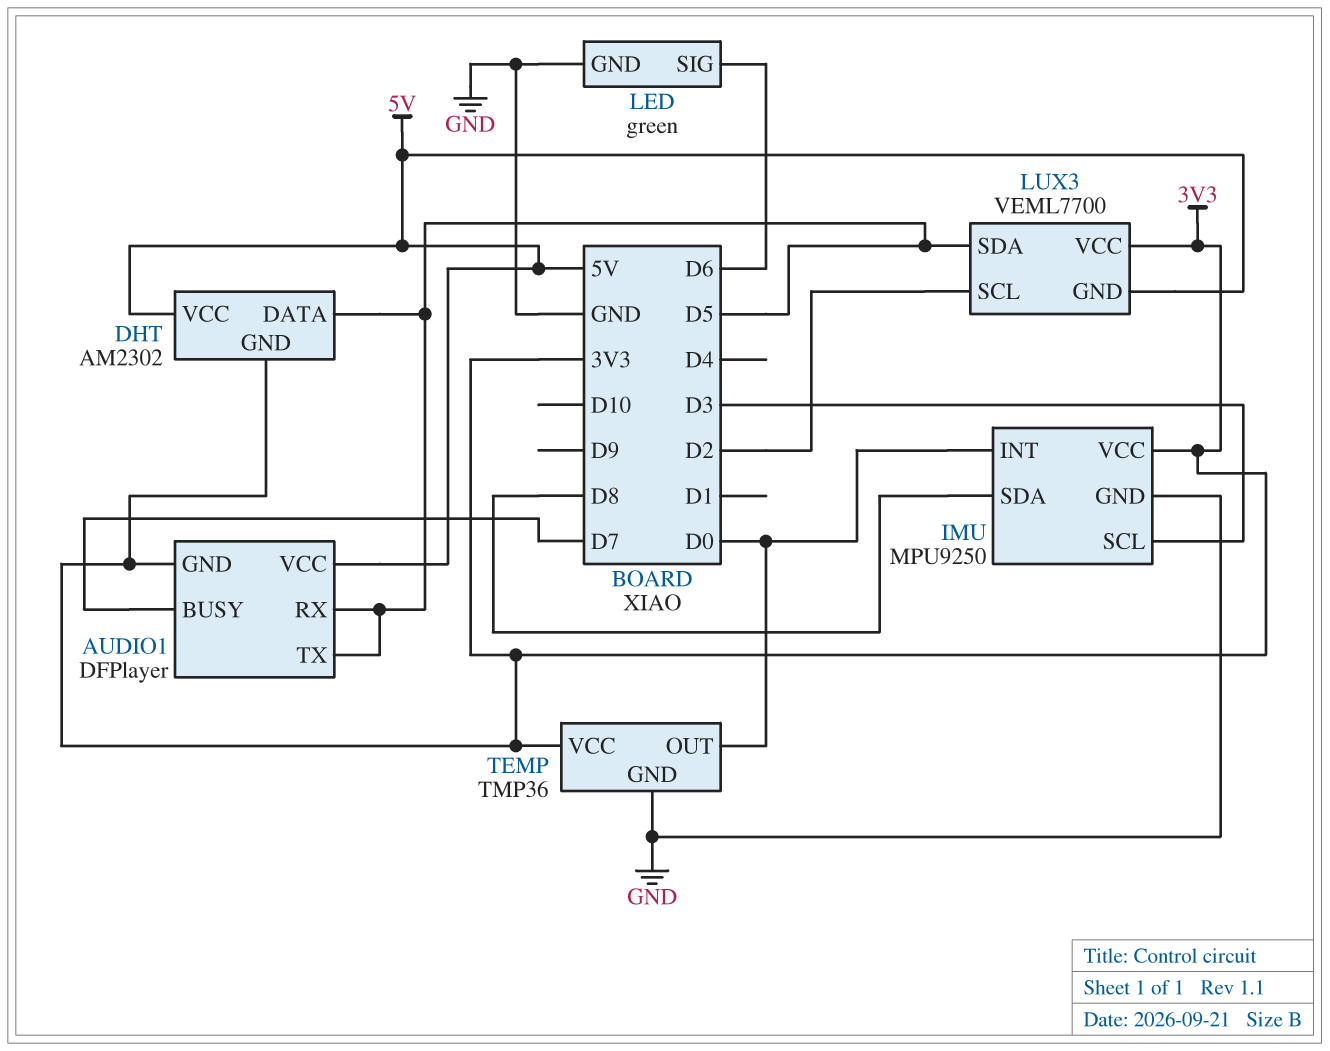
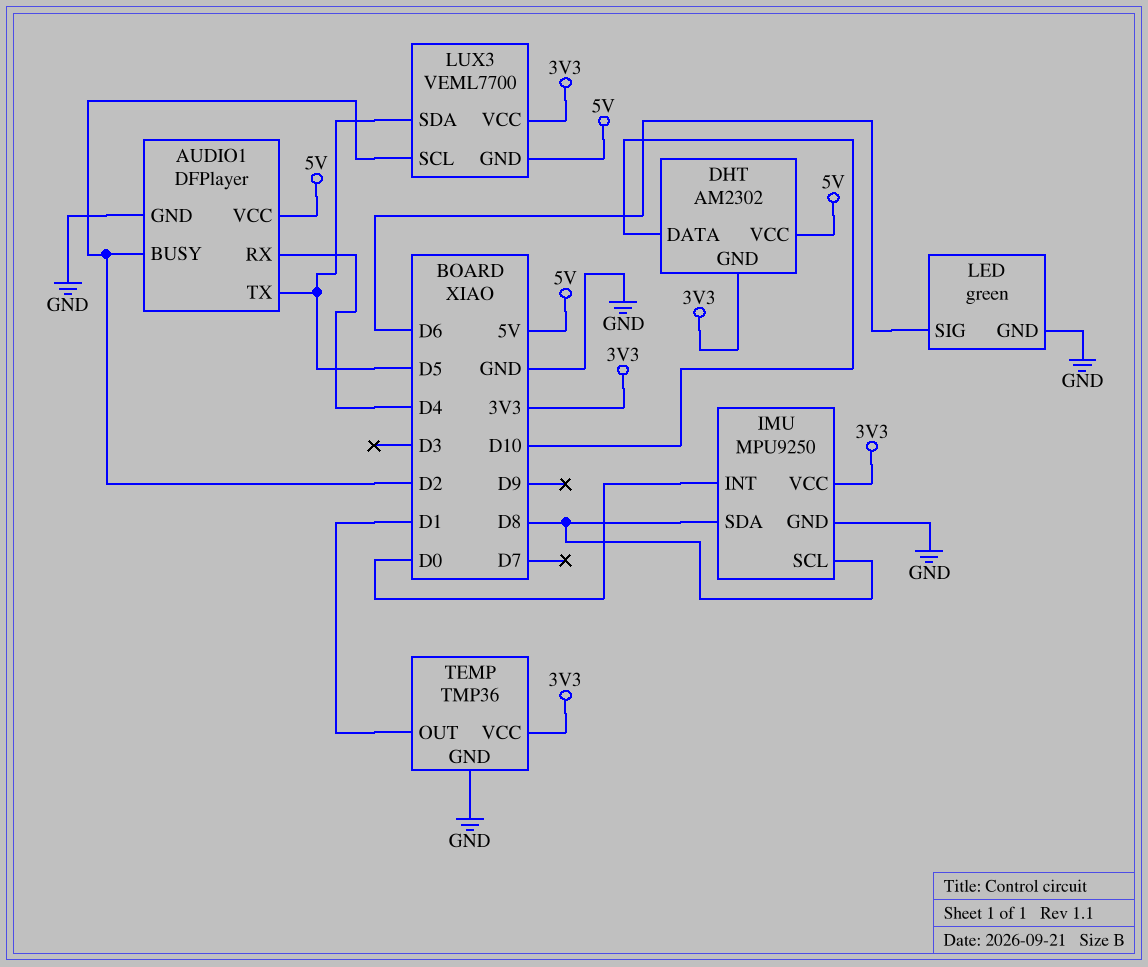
AUDIO1 pin BUSY: D7 -> D2
AUDIO1 pin GND: 3V3 -> GND
AUDIO1 pin RX: D5 -> D4
DHT pin DATA: D5 -> D10
IMU pin SCL: D3 -> D8
TEMP pin OUT: D0 -> D1

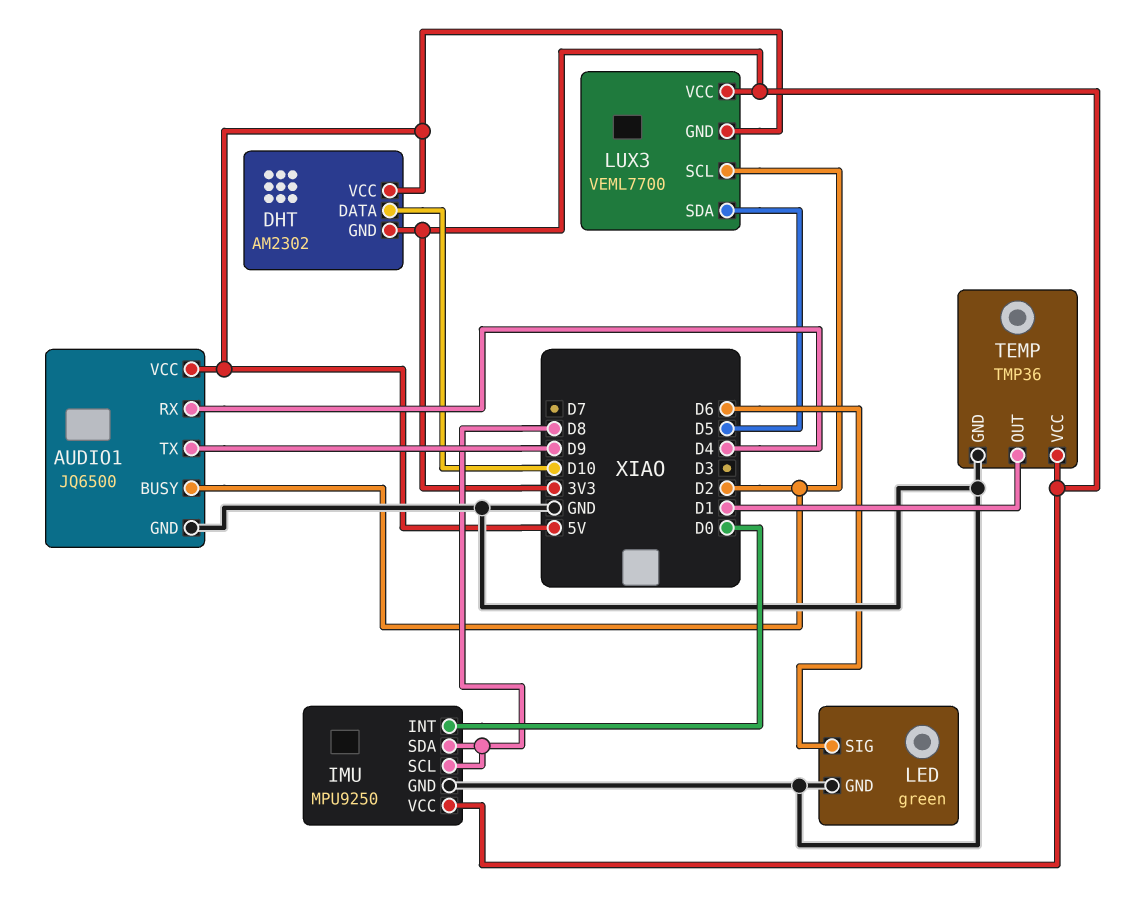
AUDIO1: DFPlayer -> JQ6500
AUDIO1 pin TX: D5 -> D9

